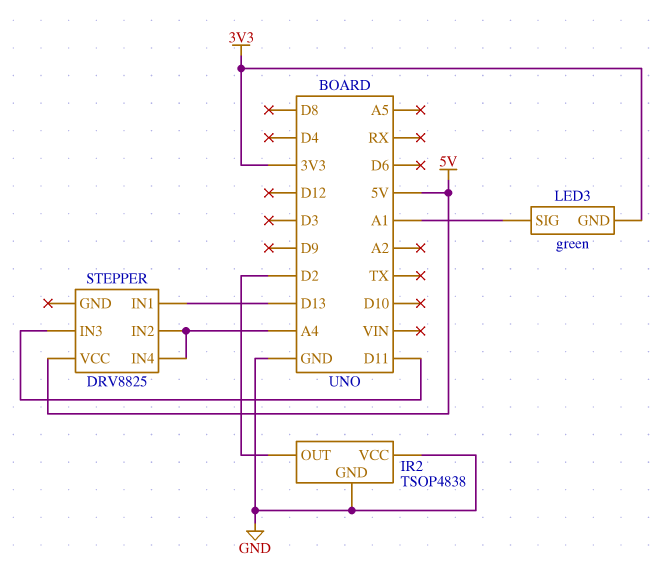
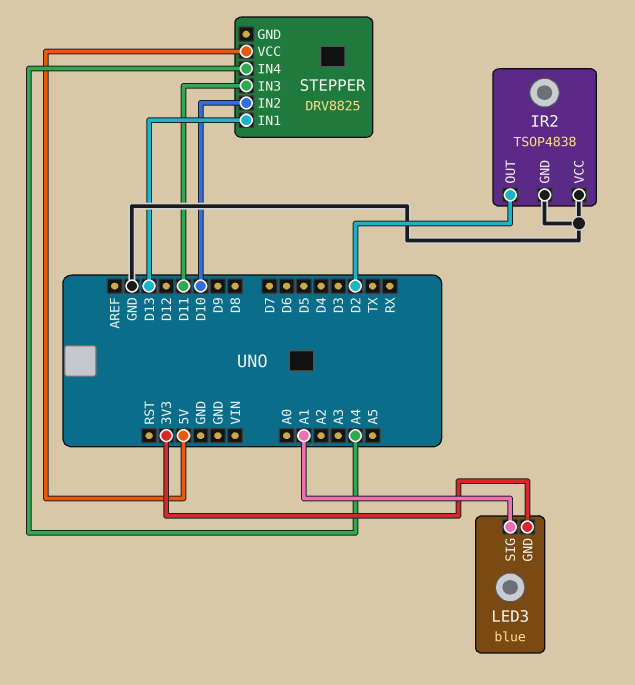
LED3: green -> blue
STEPPER pin IN2: A4 -> D10

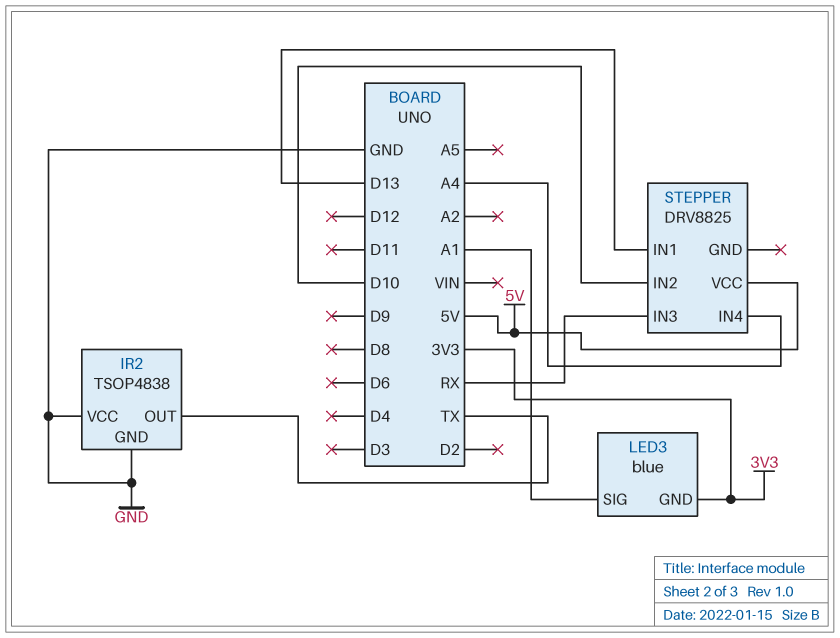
IR2 pin OUT: D2 -> TX
STEPPER pin IN3: D11 -> RX

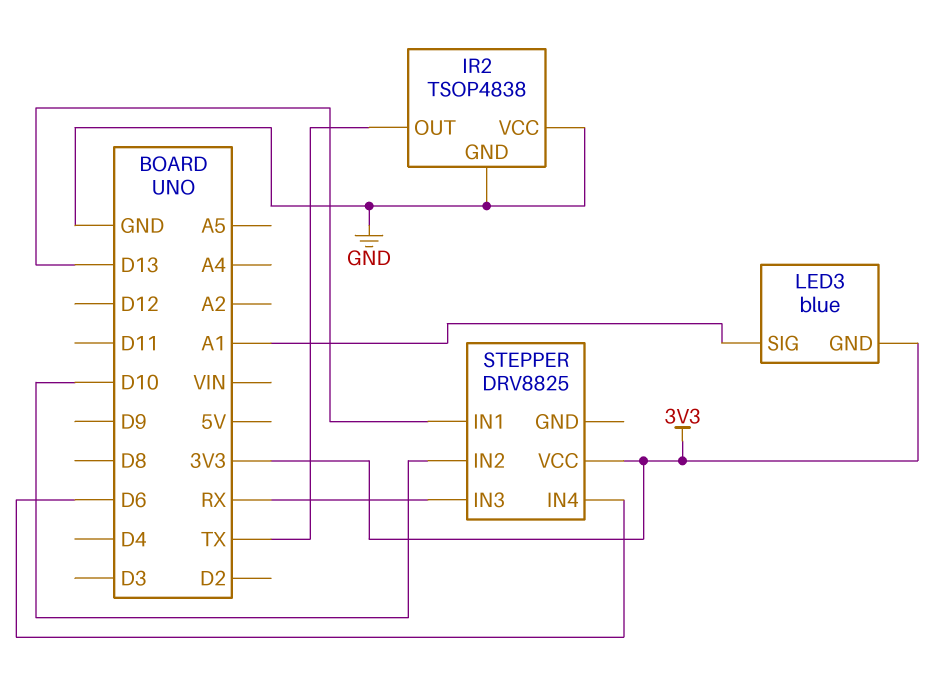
STEPPER pin IN4: A4 -> D6
STEPPER pin VCC: 5V -> 3V3

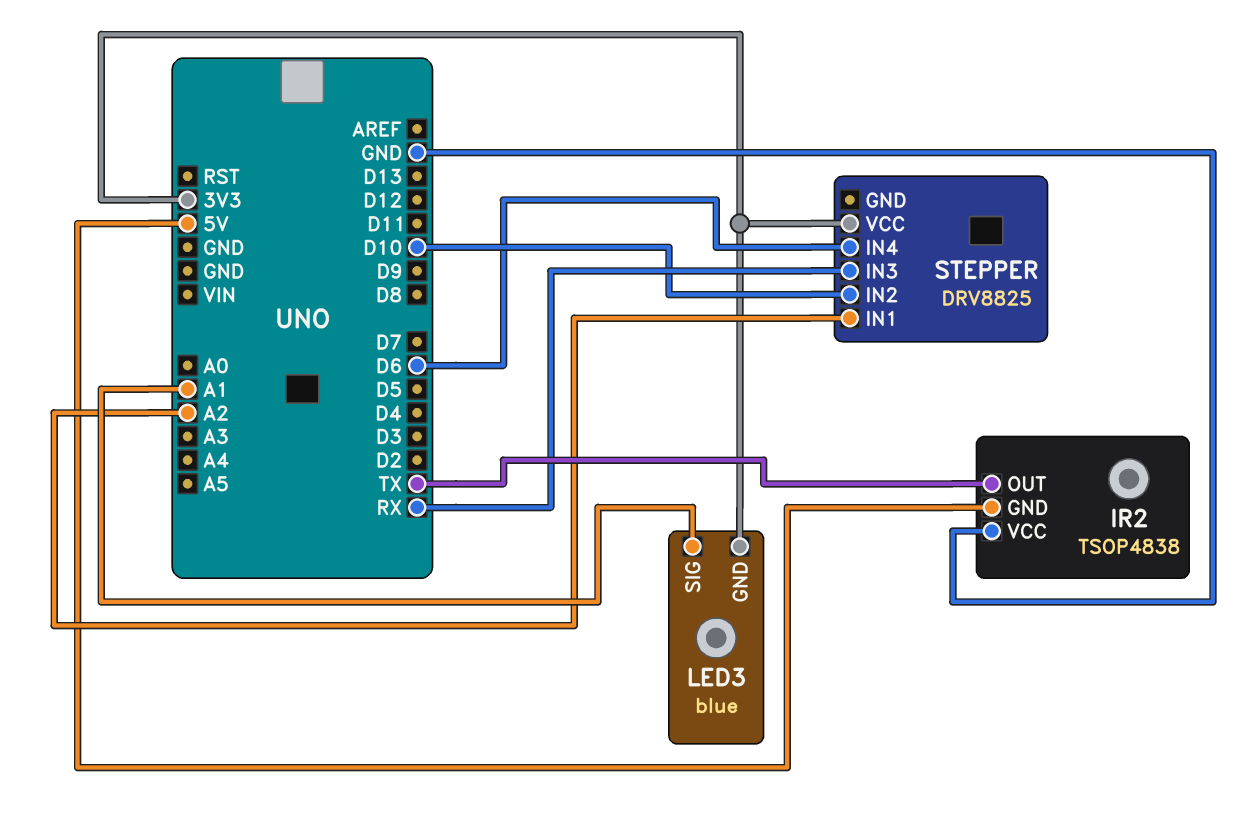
IR2 pin GND: GND -> 5V
STEPPER pin IN1: D13 -> A2

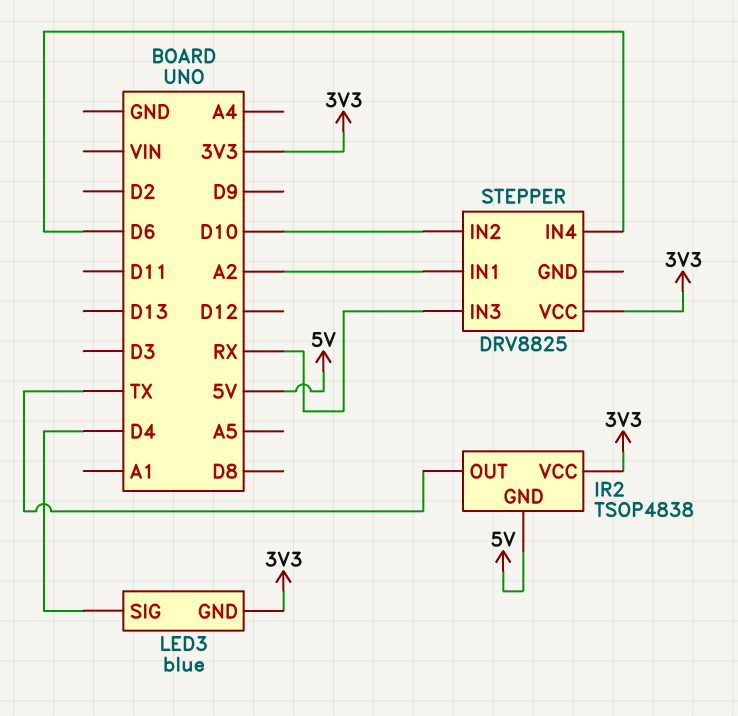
IR2 pin VCC: GND -> 3V3
LED3 pin SIG: A1 -> D4

